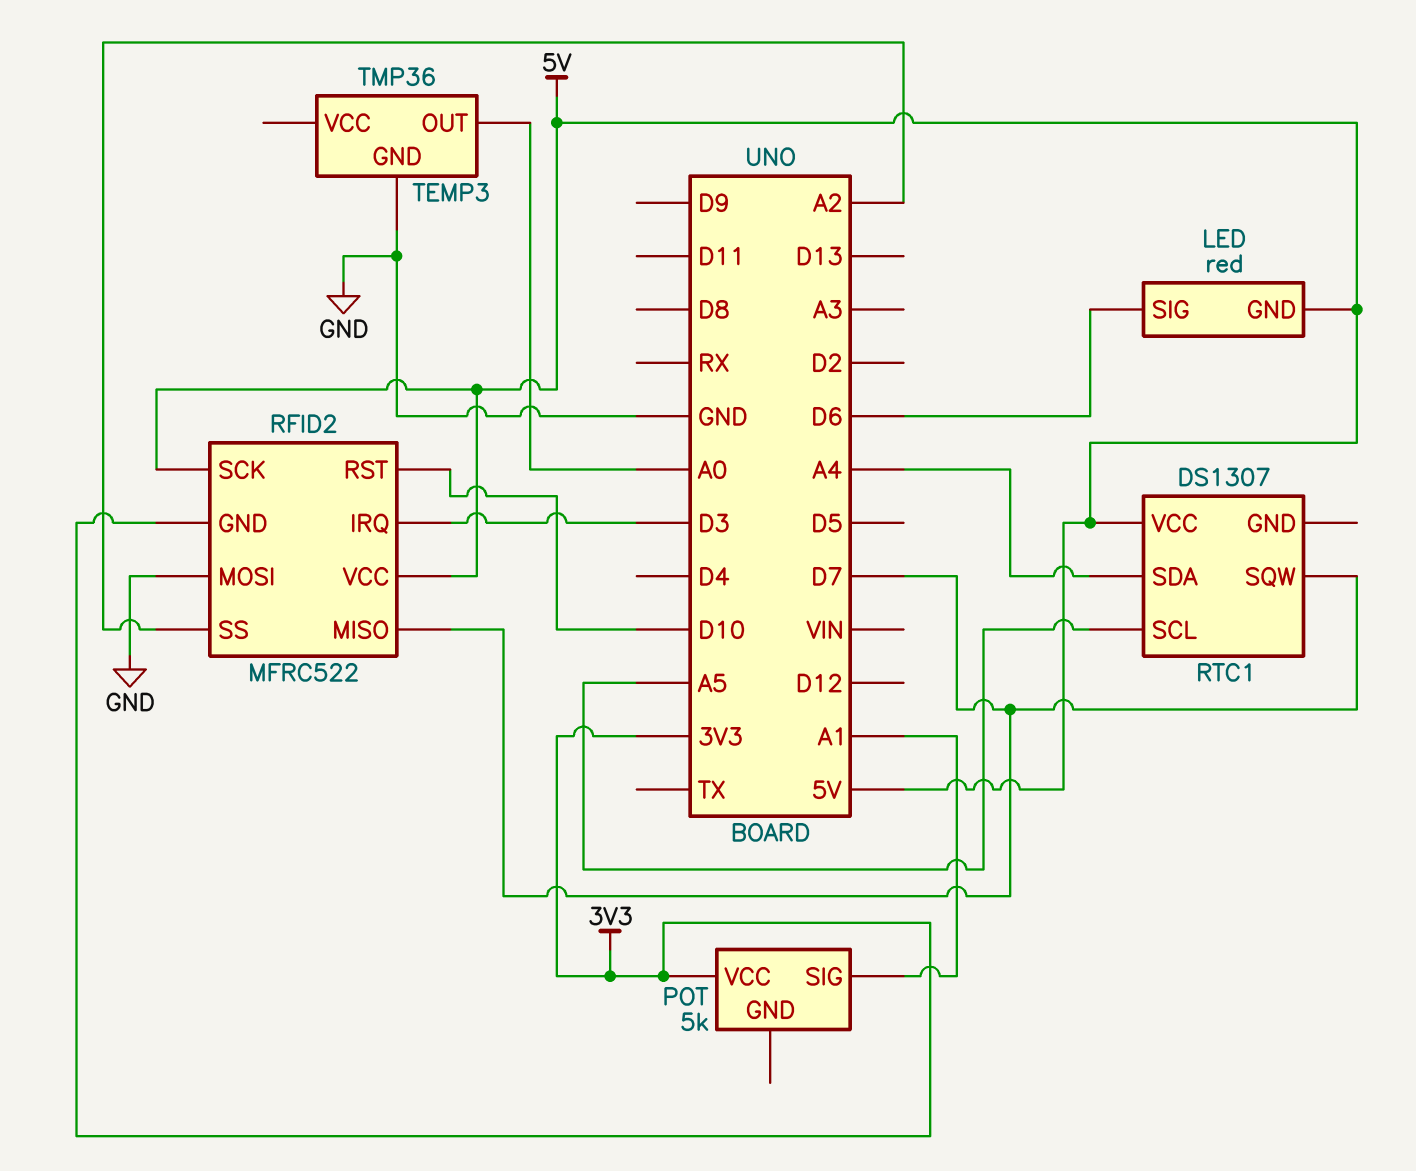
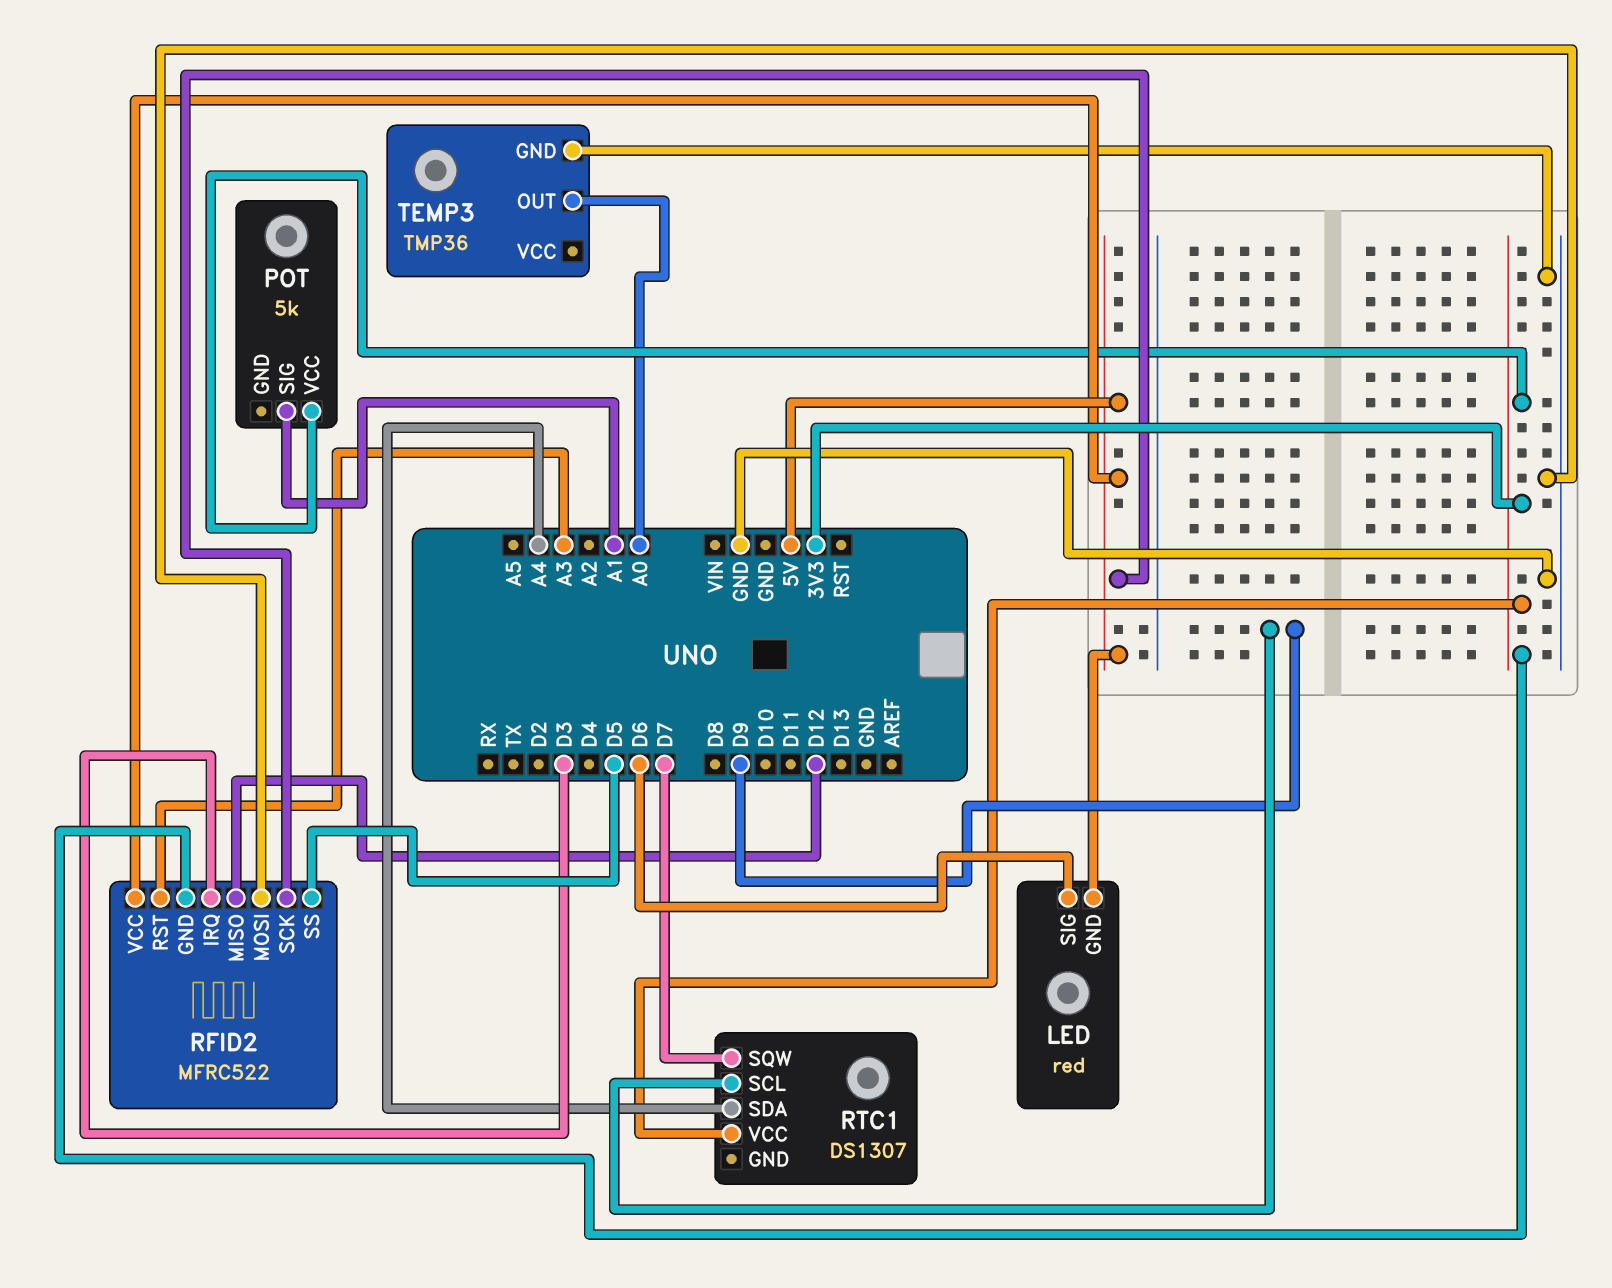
RFID2 pin MISO: D7 -> D12
RFID2 pin RST: D10 -> A3
RFID2 pin SS: A2 -> D5
RTC1 pin SCL: A5 -> D9
RTC1 pin VCC: 5V -> 3V3

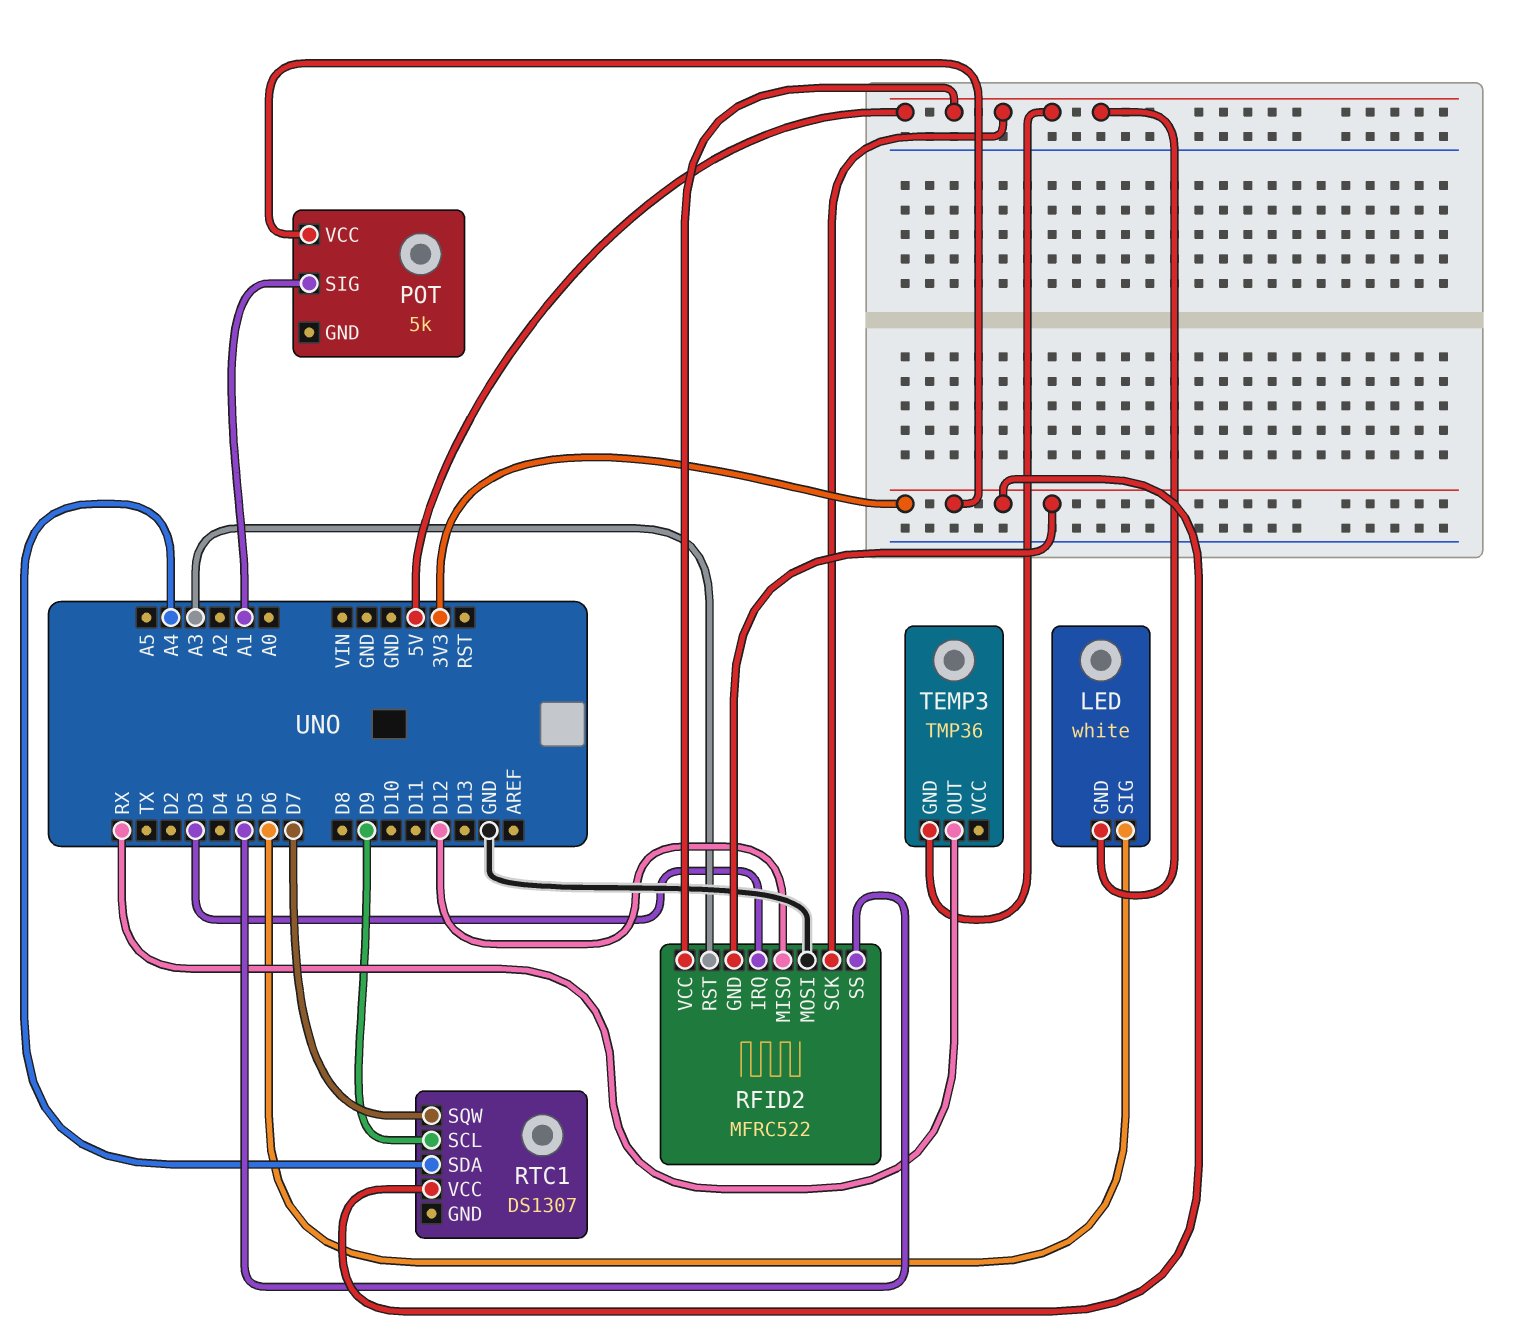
LED: red -> white
TEMP3 pin GND: GND -> 5V
TEMP3 pin OUT: A0 -> RX

